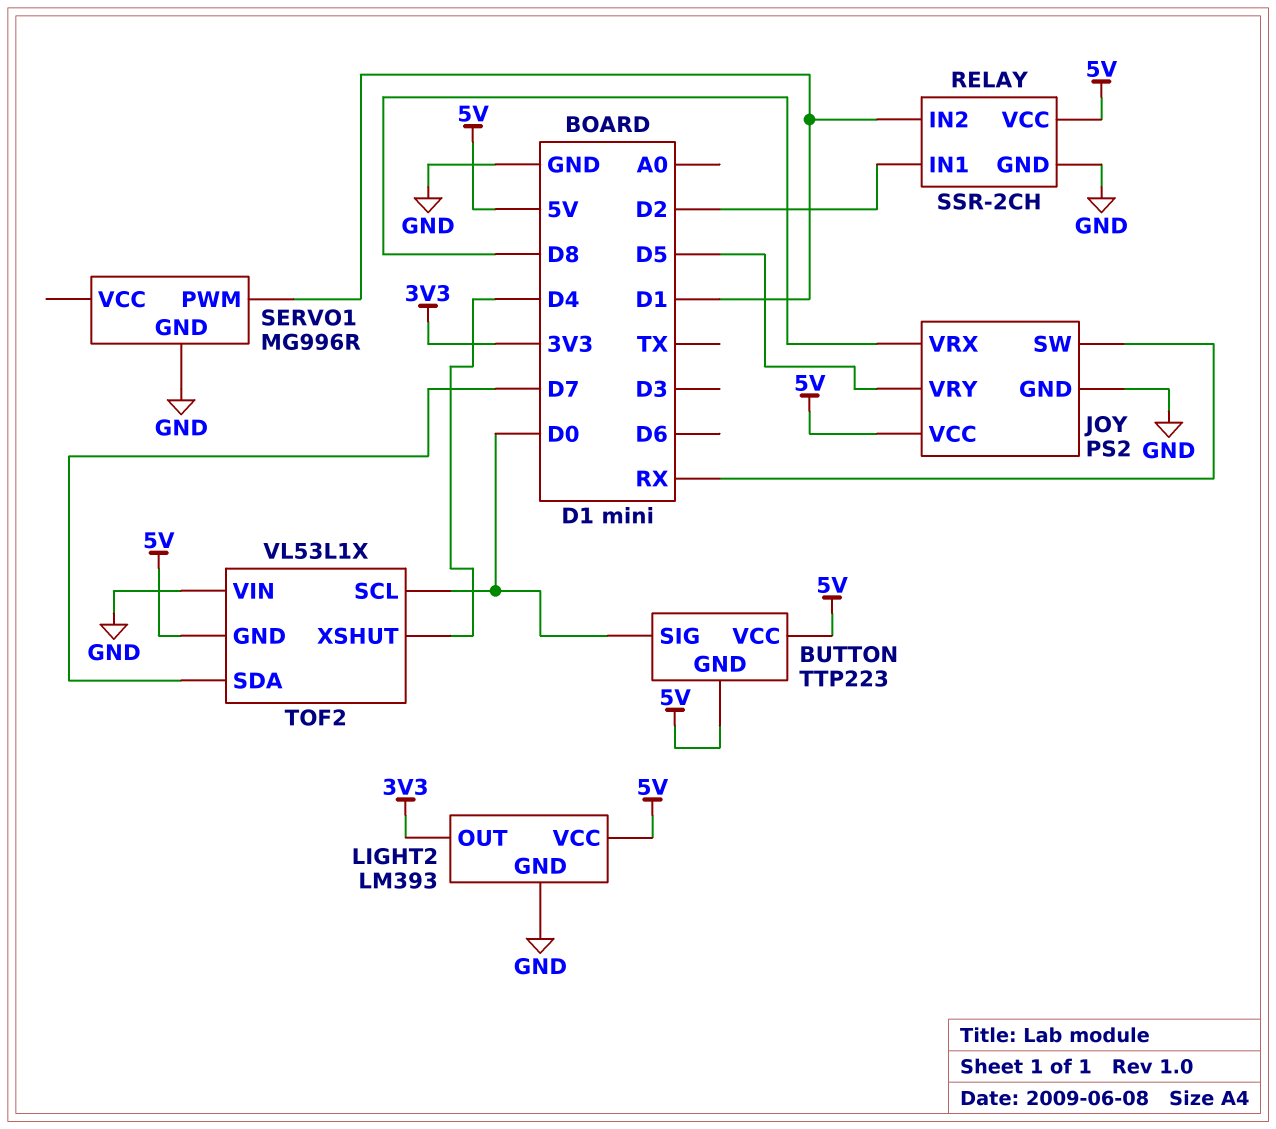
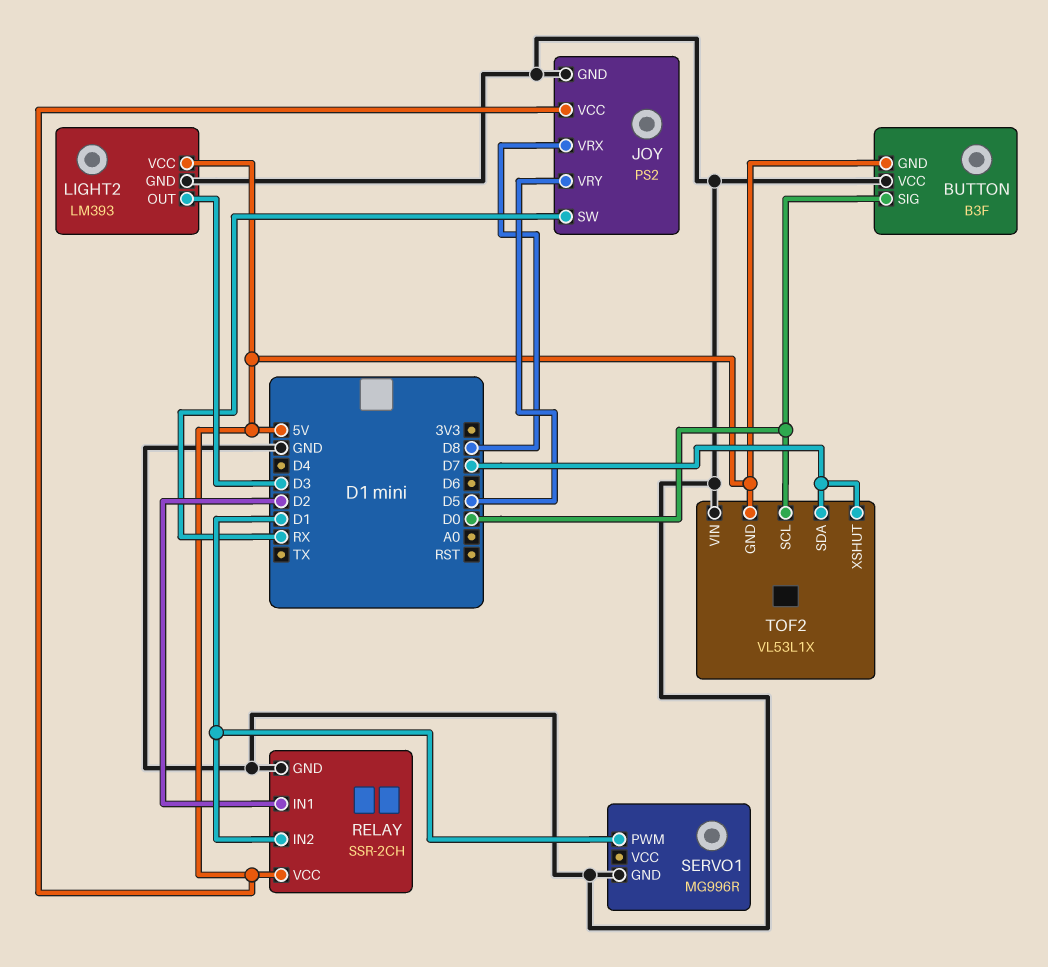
BUTTON: TTP223 -> B3F
BUTTON pin VCC: 5V -> GND
LIGHT2 pin OUT: 3V3 -> D3
TOF2 pin XSHUT: D4 -> D7

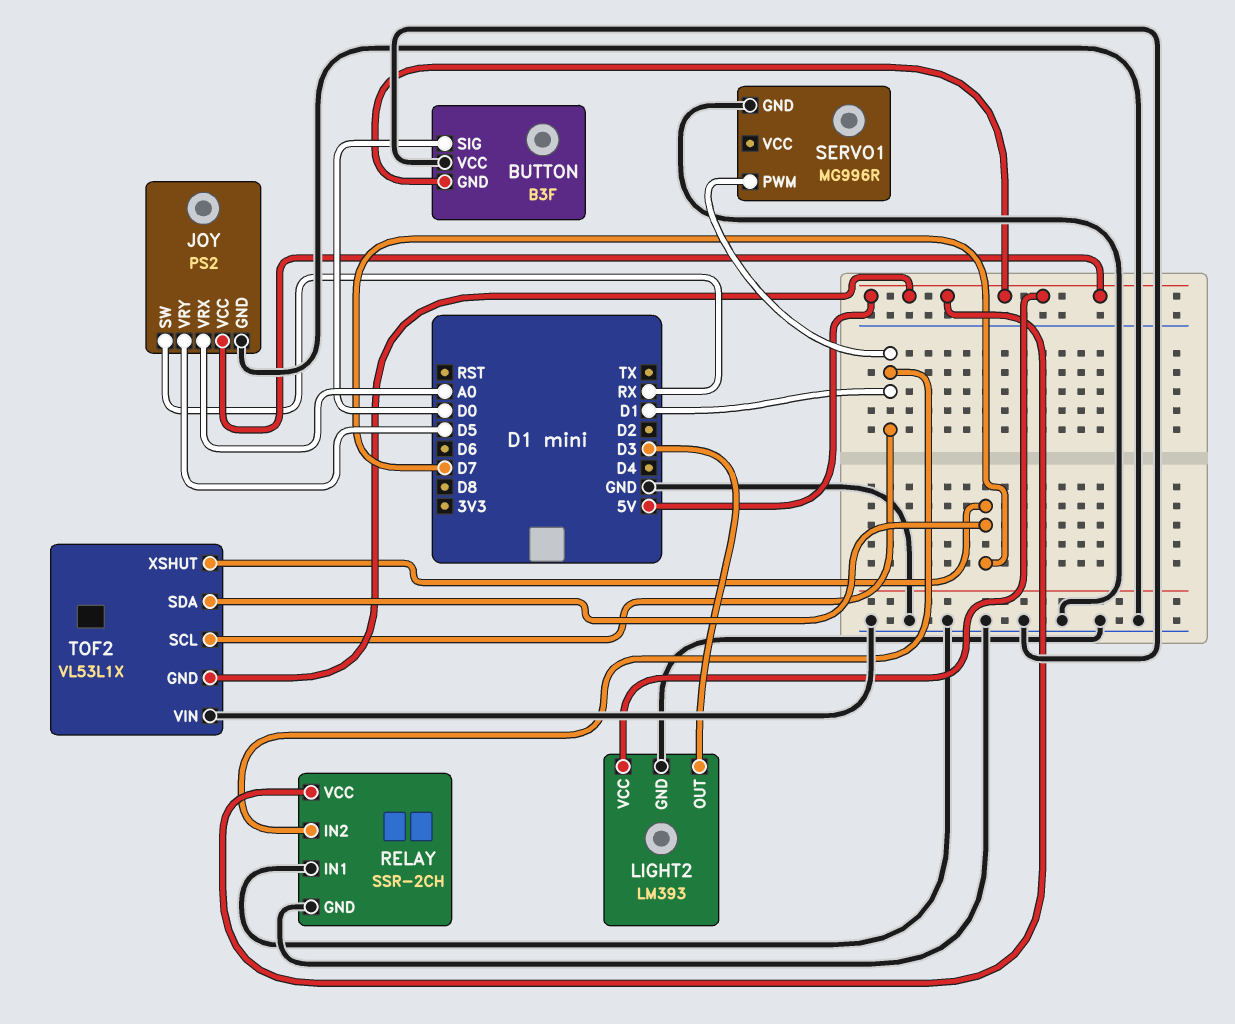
JOY pin VRX: D8 -> A0
RELAY pin IN1: D2 -> GND
TOF2 pin SCL: D0 -> D1

